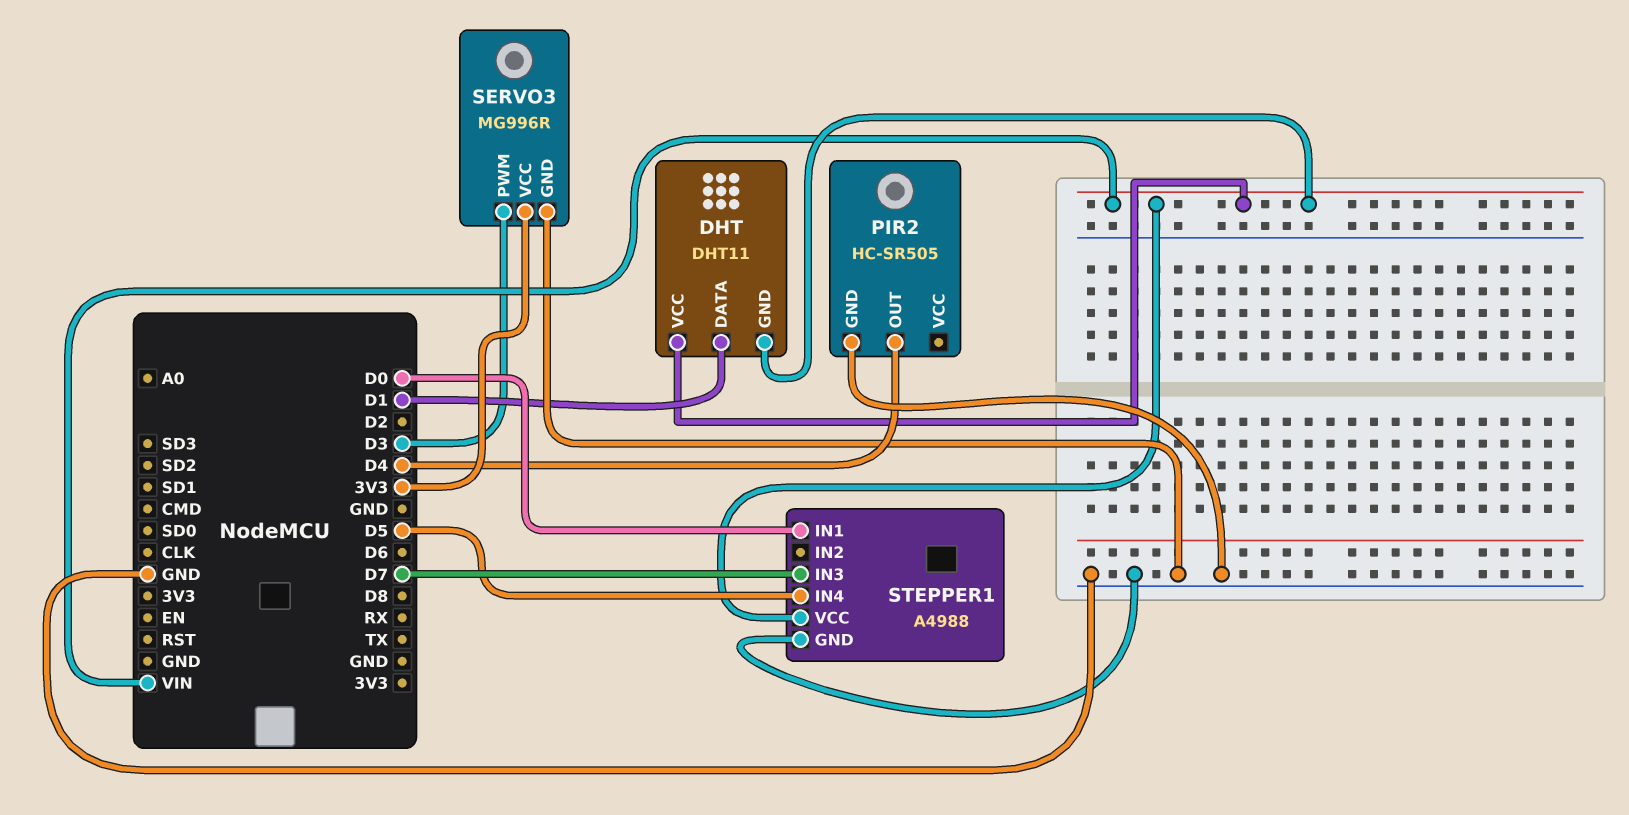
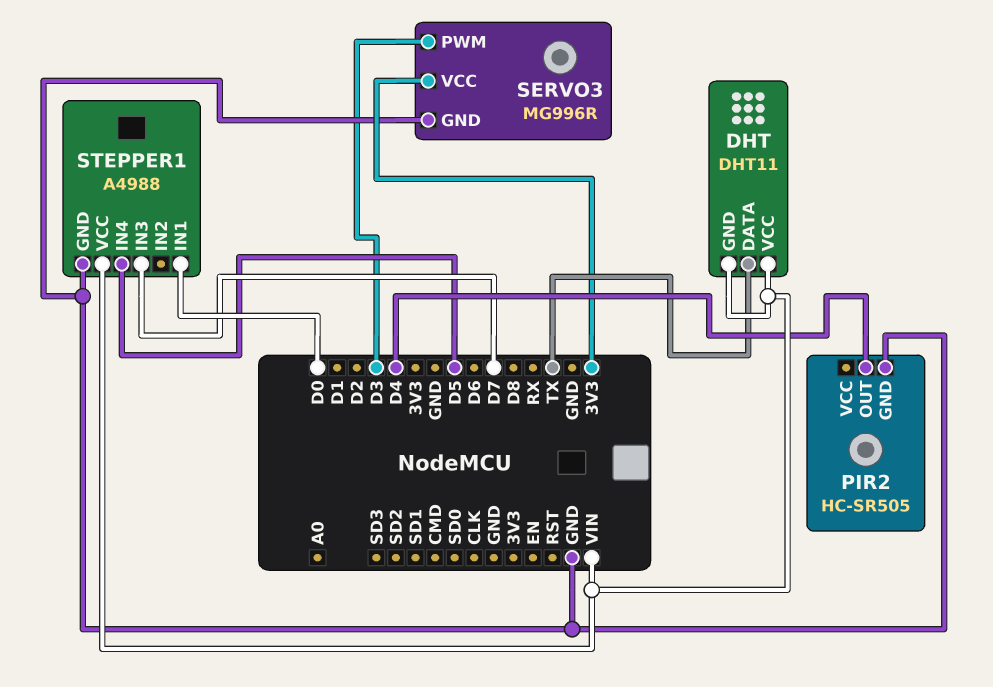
DHT pin DATA: D1 -> TX

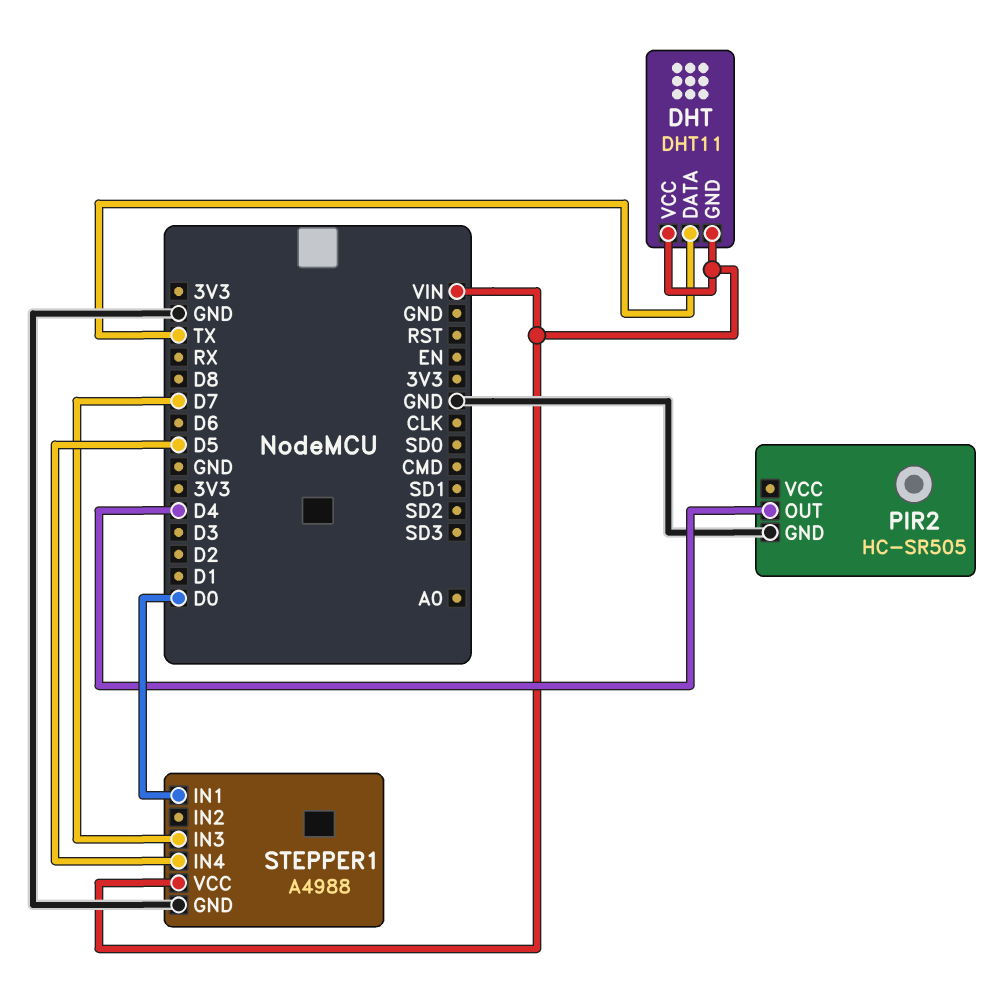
SERVO3: MG996R -> none
SERVO3 pin GND: GND -> none
SERVO3 pin PWM: D3 -> none
SERVO3 pin VCC: 3V3 -> none

